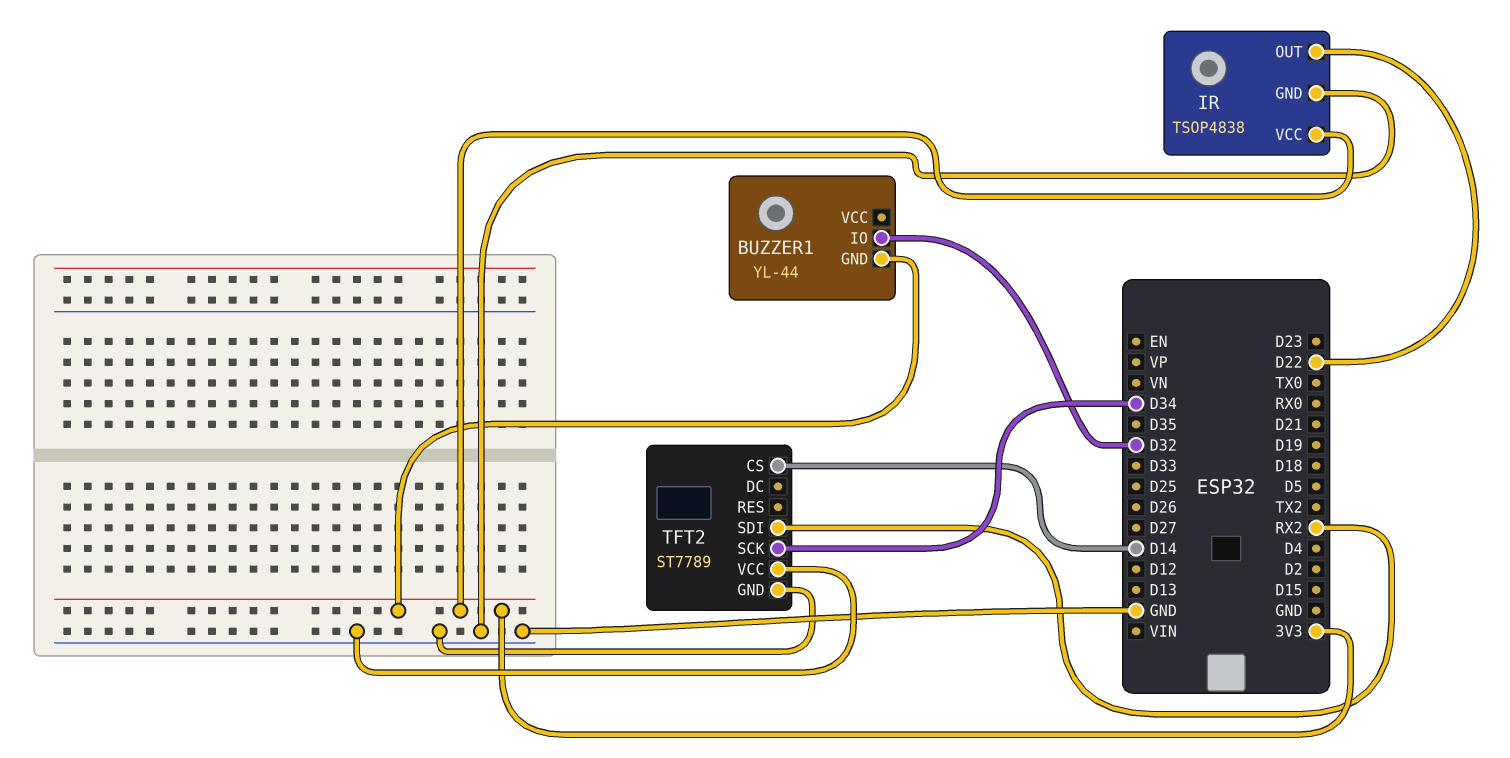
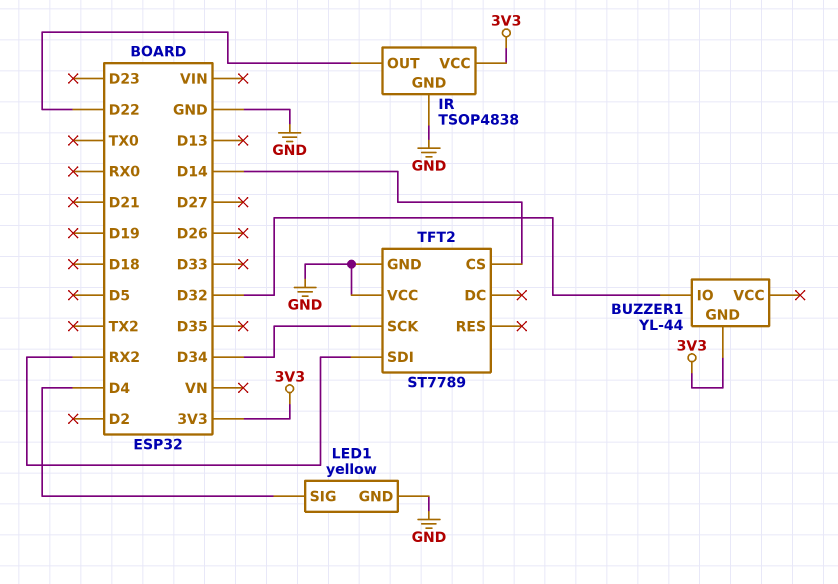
LED1: none -> yellow
LED1 pin GND: none -> GND
LED1 pin SIG: none -> D4

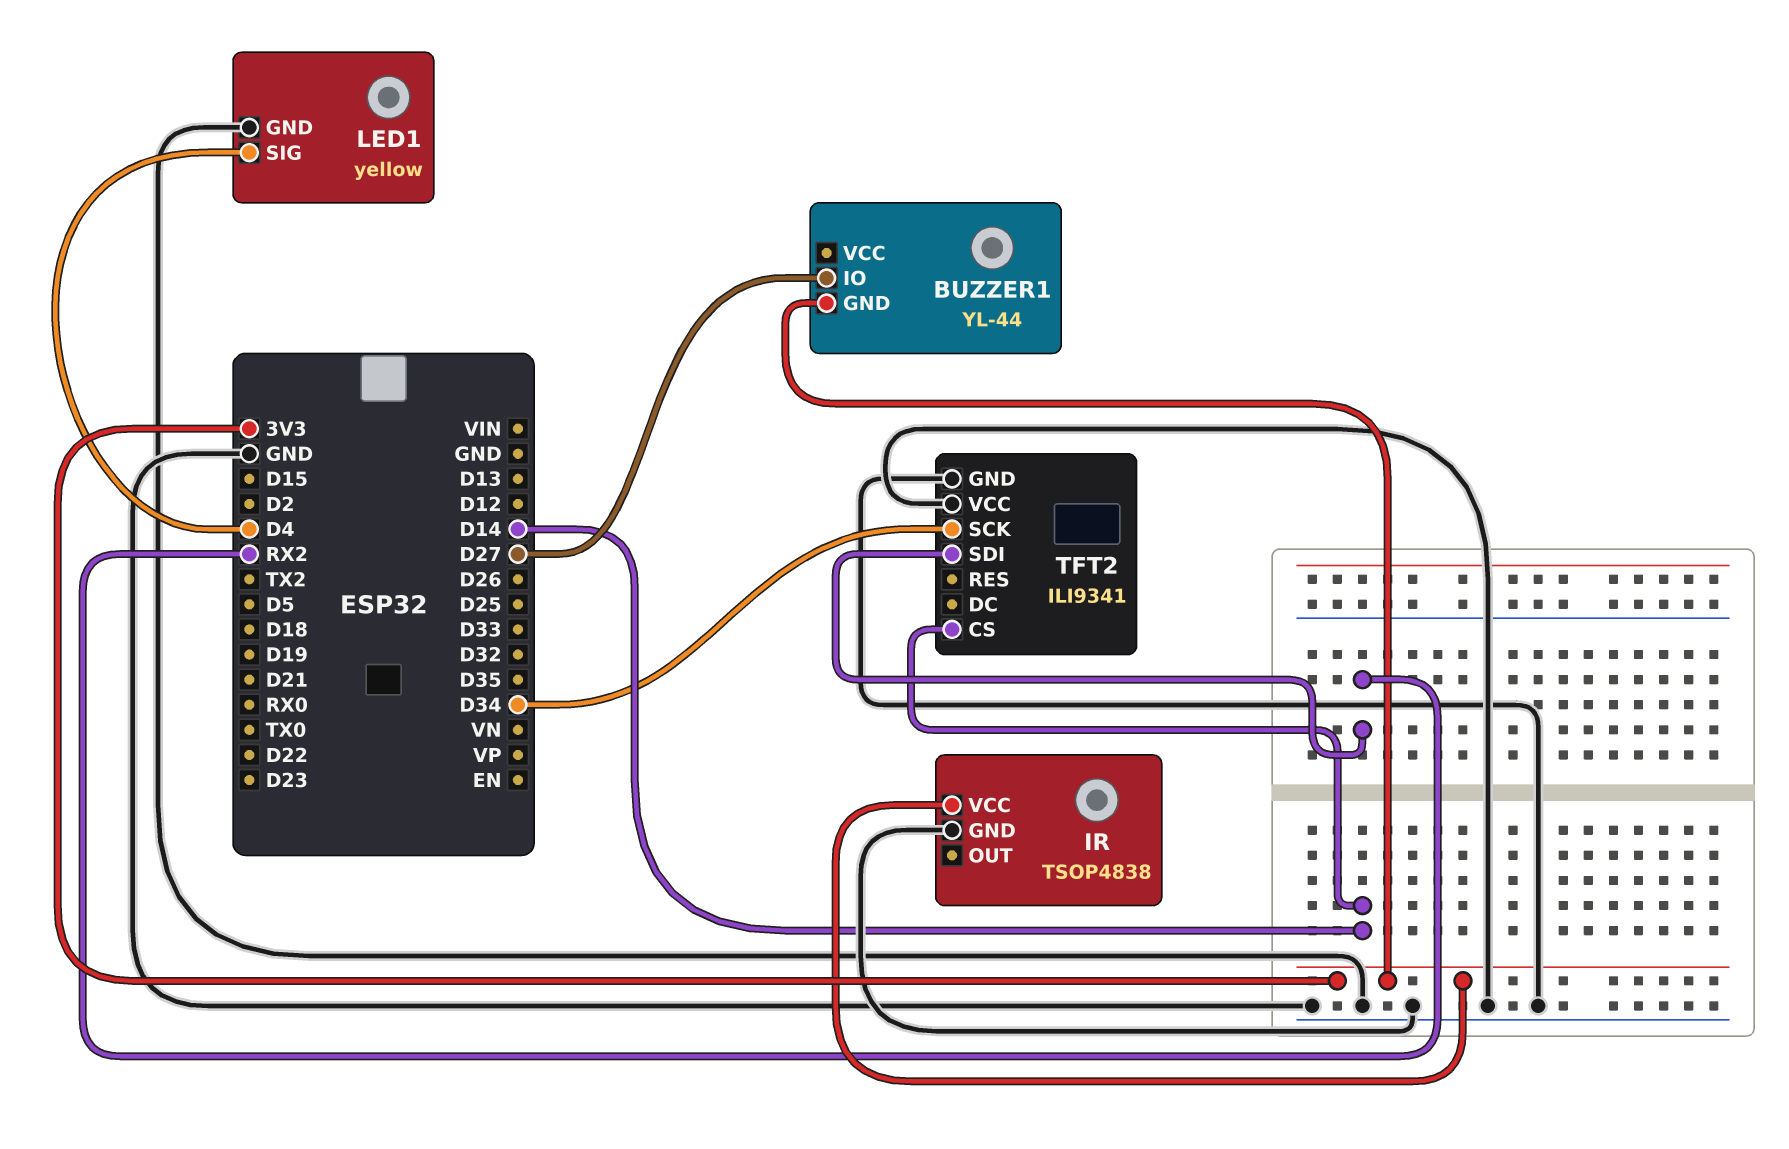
BUZZER1 pin IO: D32 -> D27
IR pin OUT: D22 -> none
TFT2: ST7789 -> ILI9341

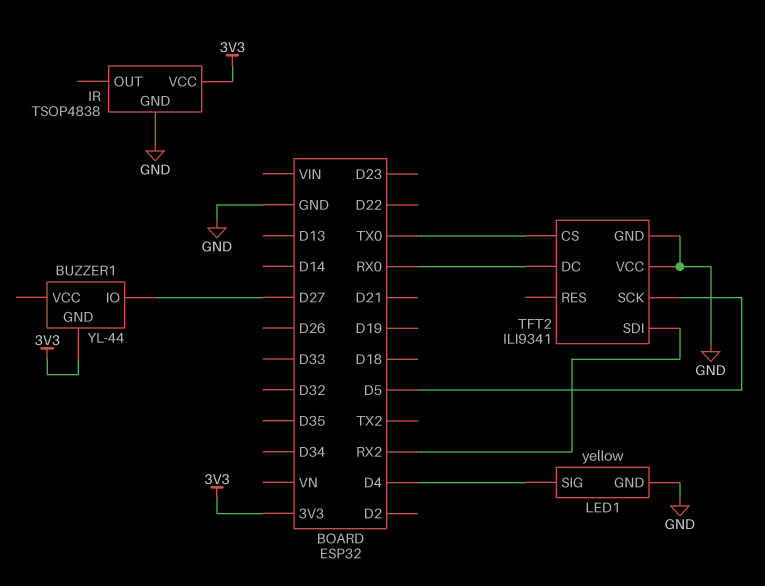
TFT2 pin CS: D14 -> TX0
TFT2 pin DC: none -> RX0
TFT2 pin SCK: D34 -> D5

